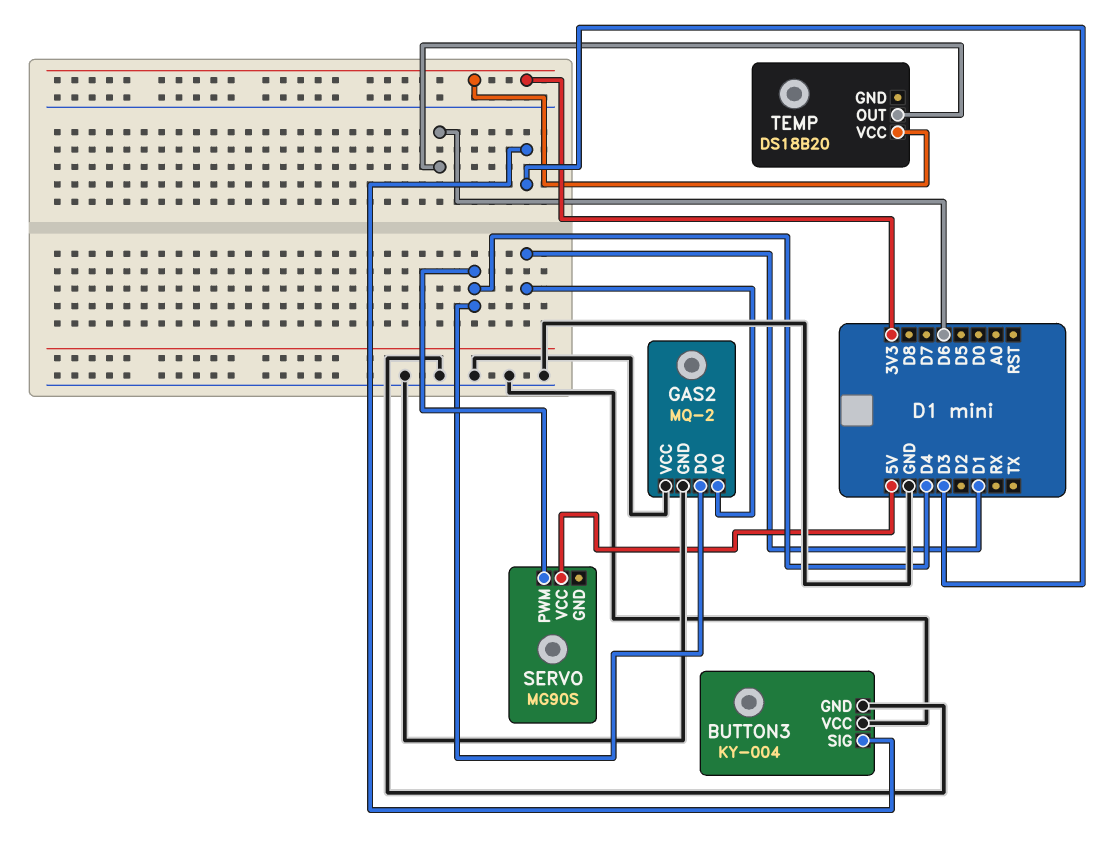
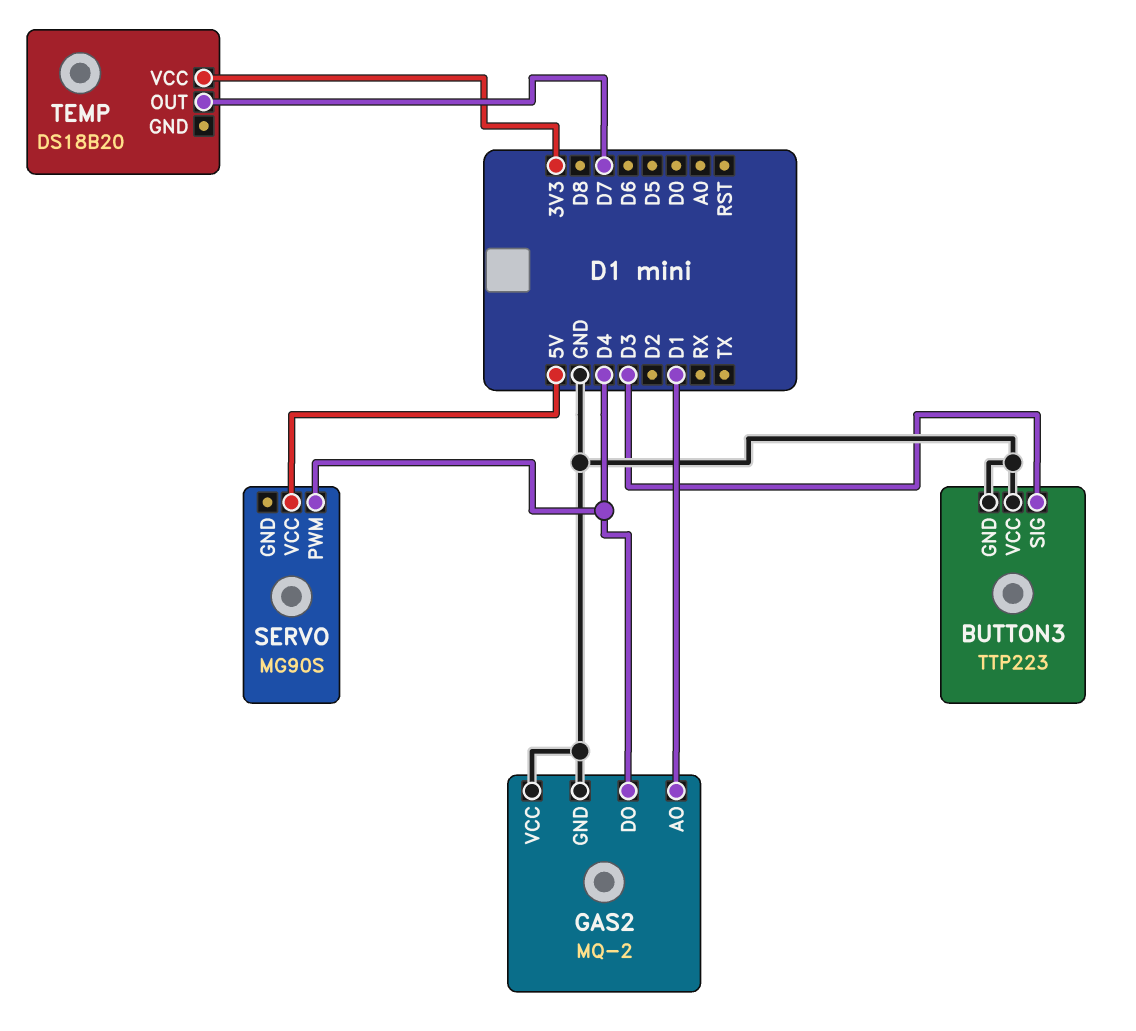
BUTTON3: KY-004 -> TTP223
TEMP pin OUT: D6 -> D7

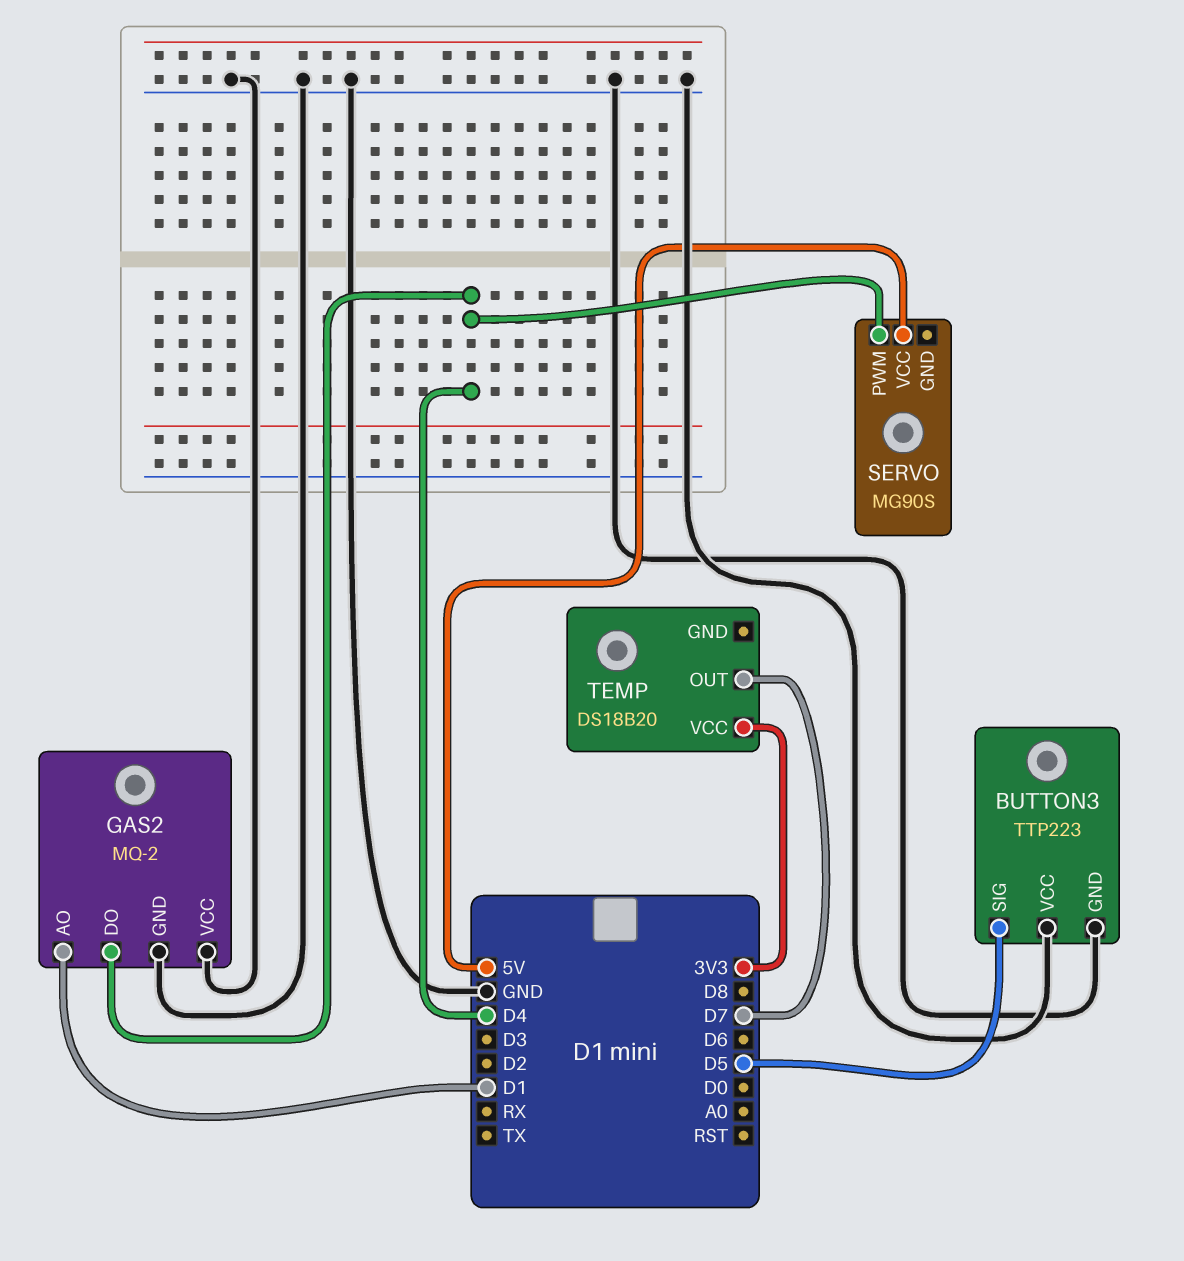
BUTTON3 pin SIG: D3 -> D5

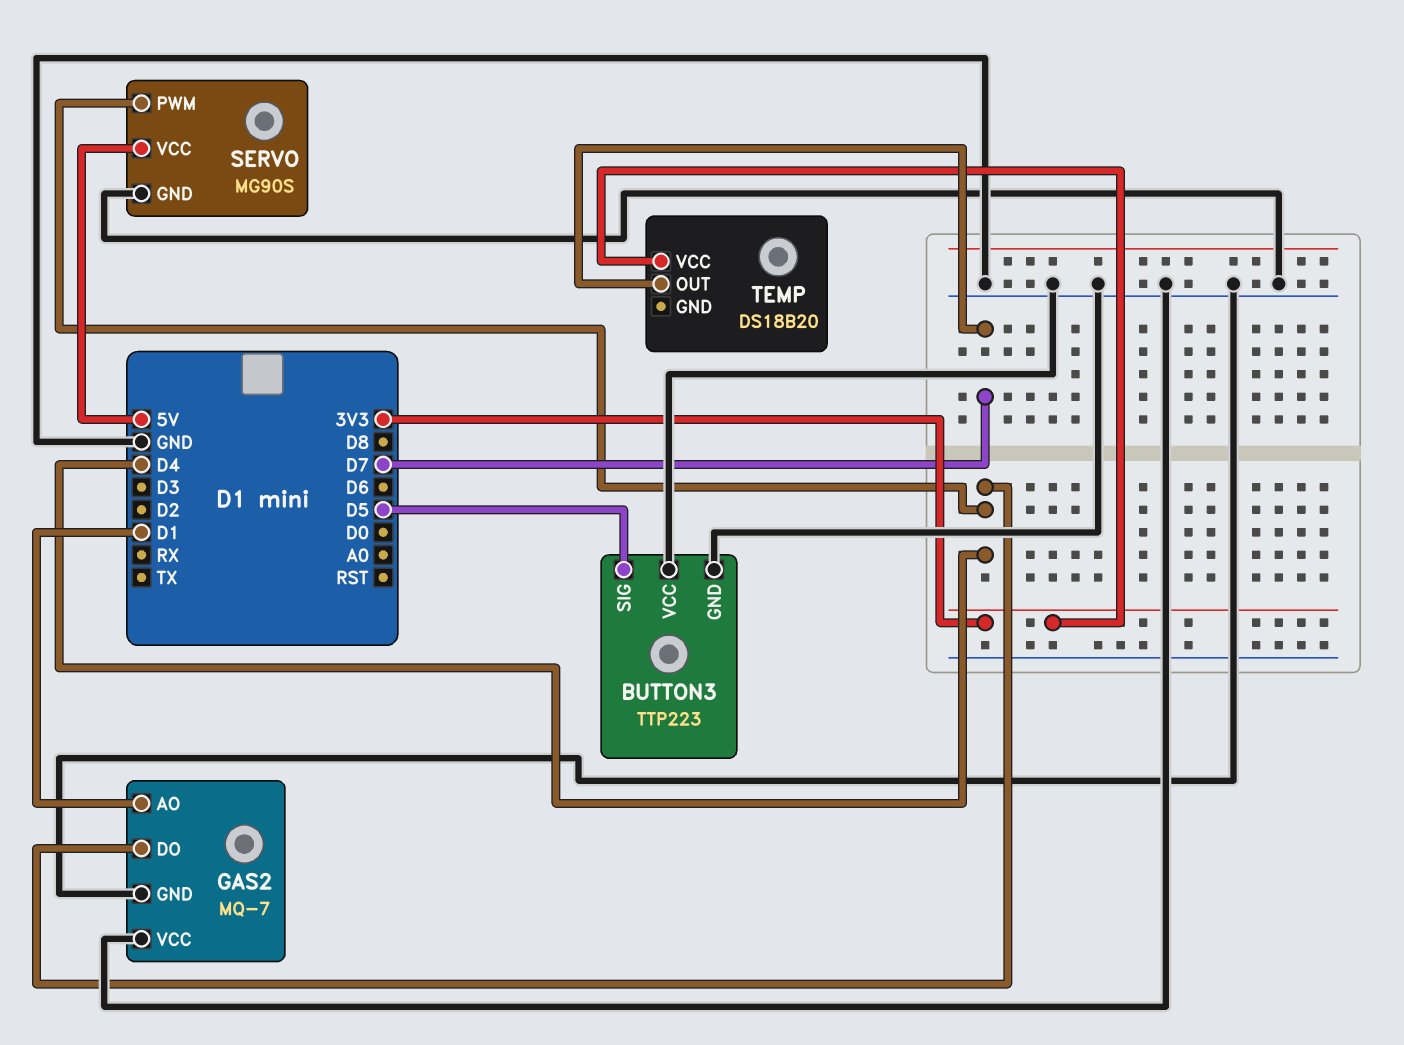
GAS2: MQ-2 -> MQ-7
SERVO pin GND: none -> GND

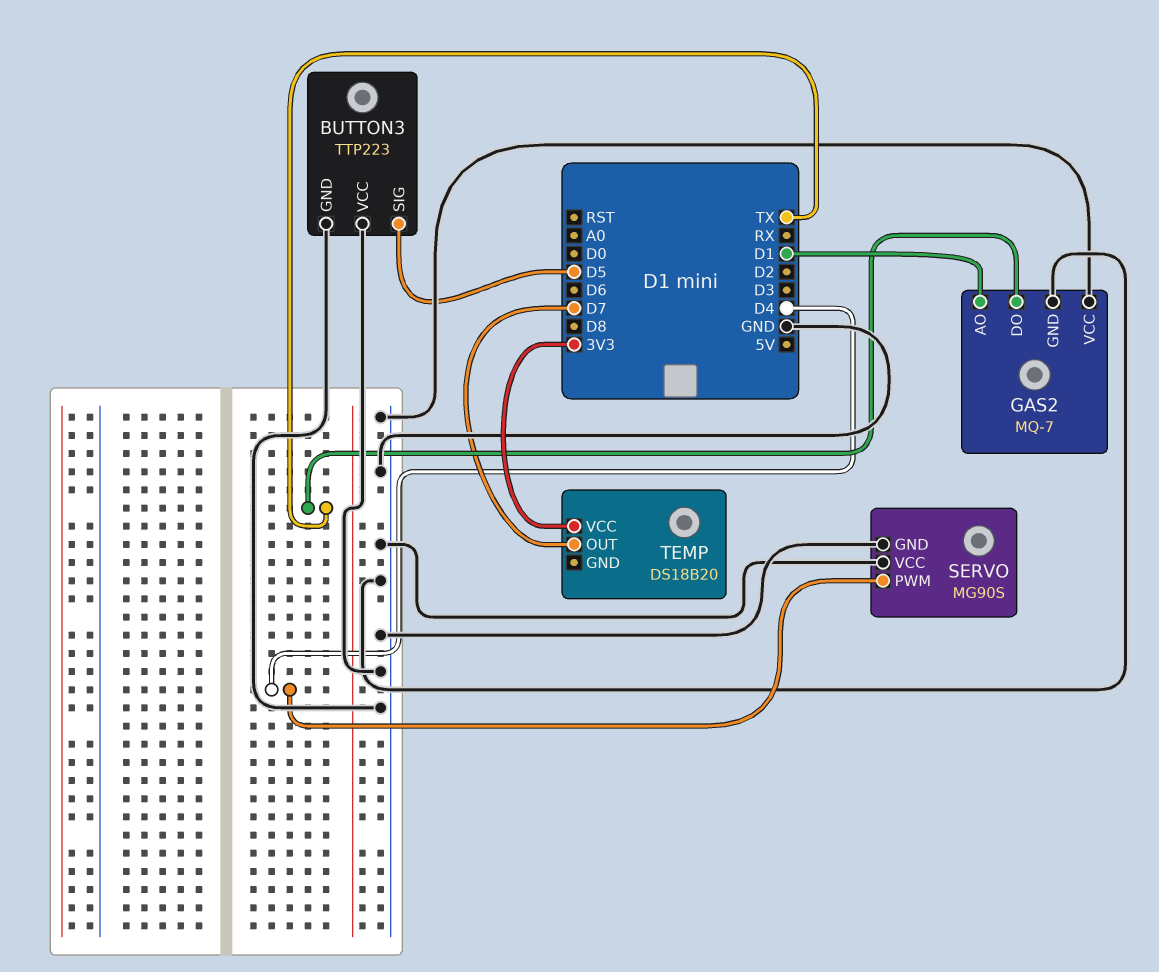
GAS2 pin DO: D4 -> TX
SERVO pin VCC: 5V -> GND

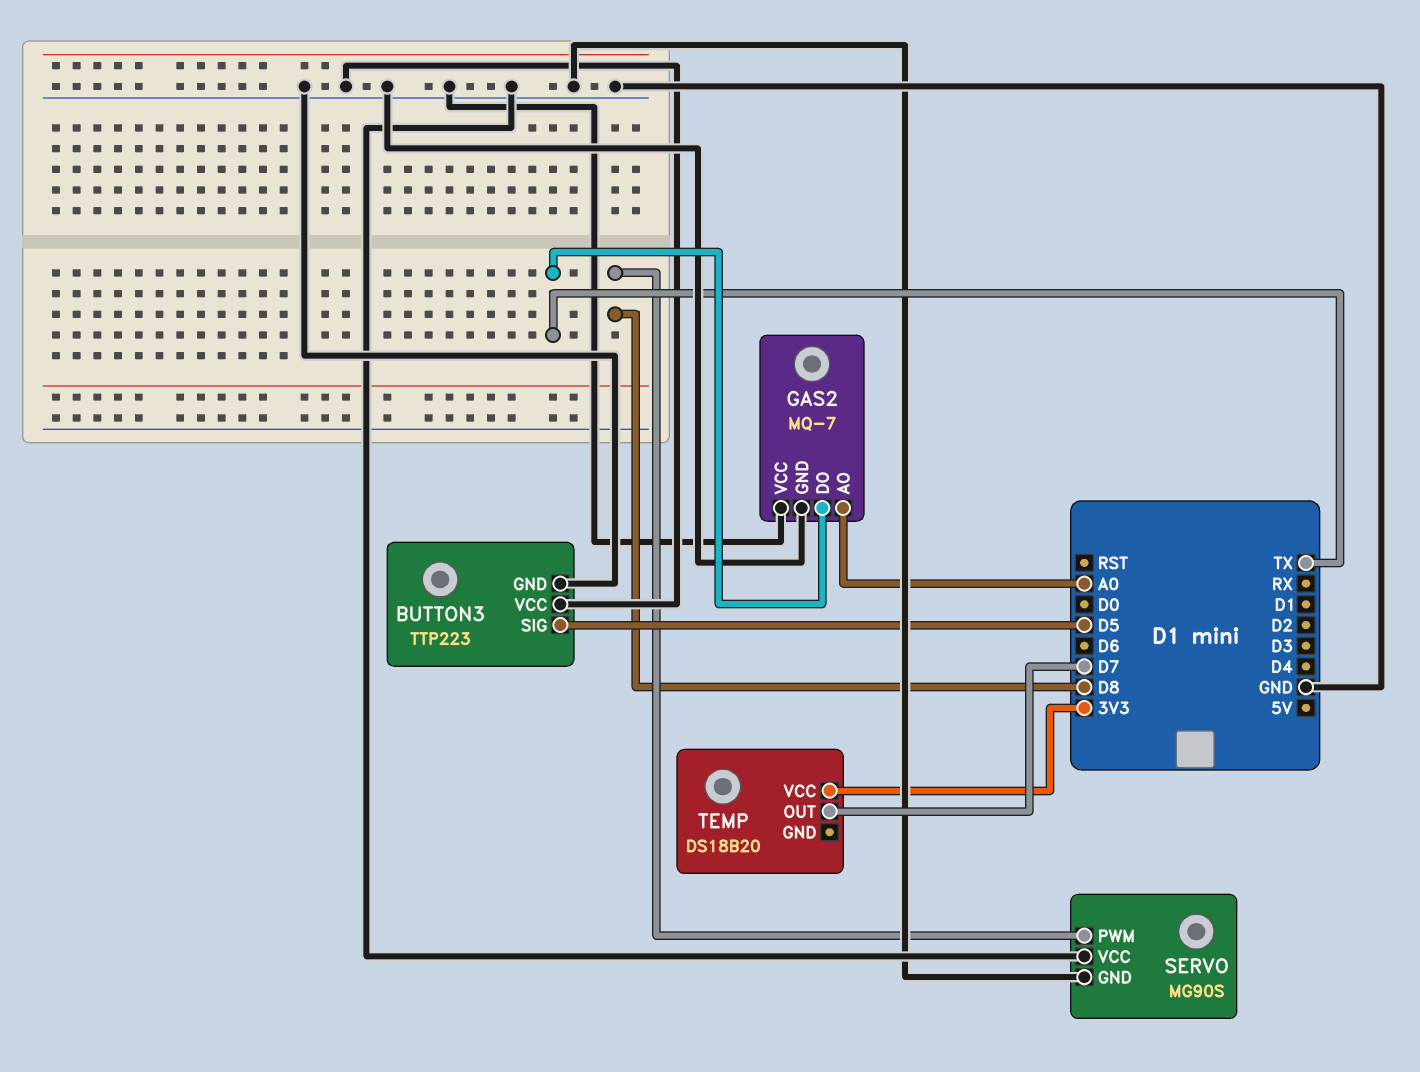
GAS2 pin AO: D1 -> A0
SERVO pin PWM: D4 -> D8

